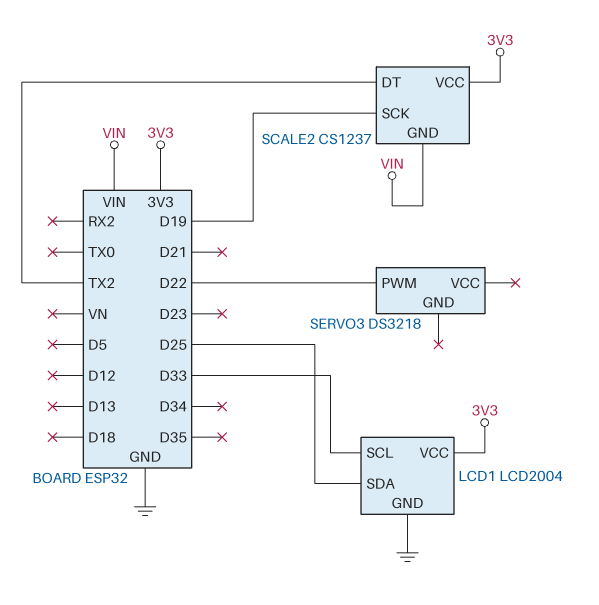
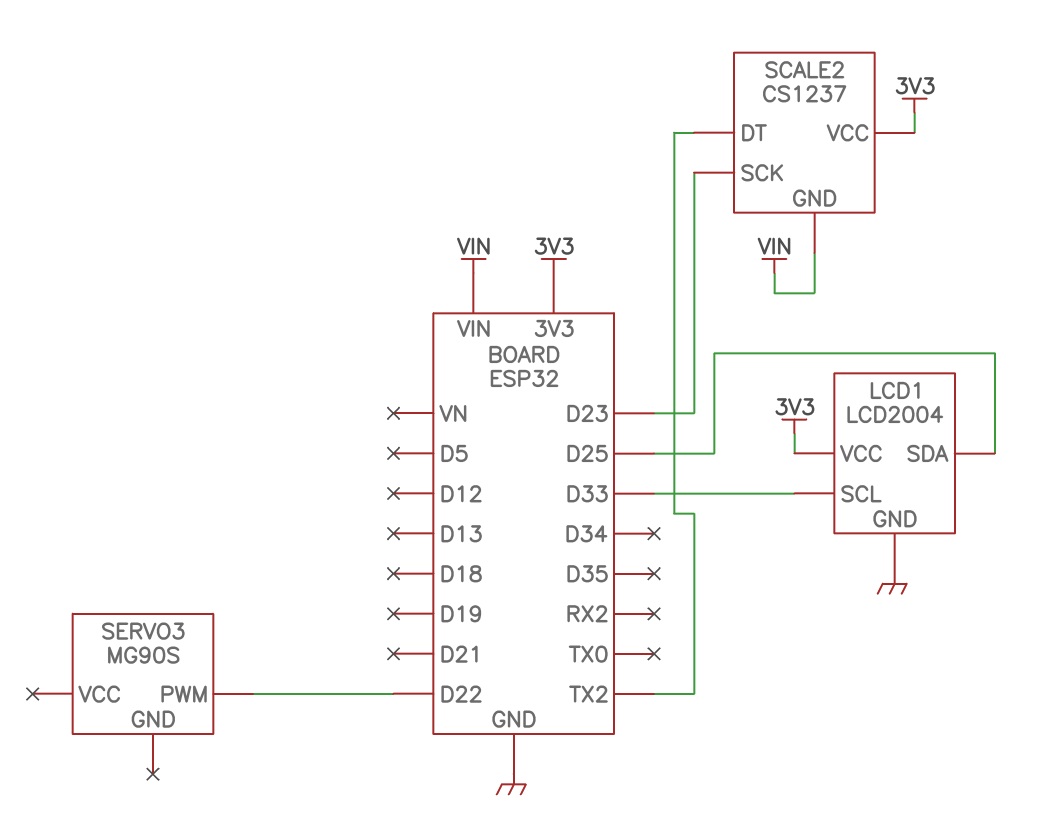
SCALE2 pin SCK: D19 -> D23
SERVO3: DS3218 -> MG90S

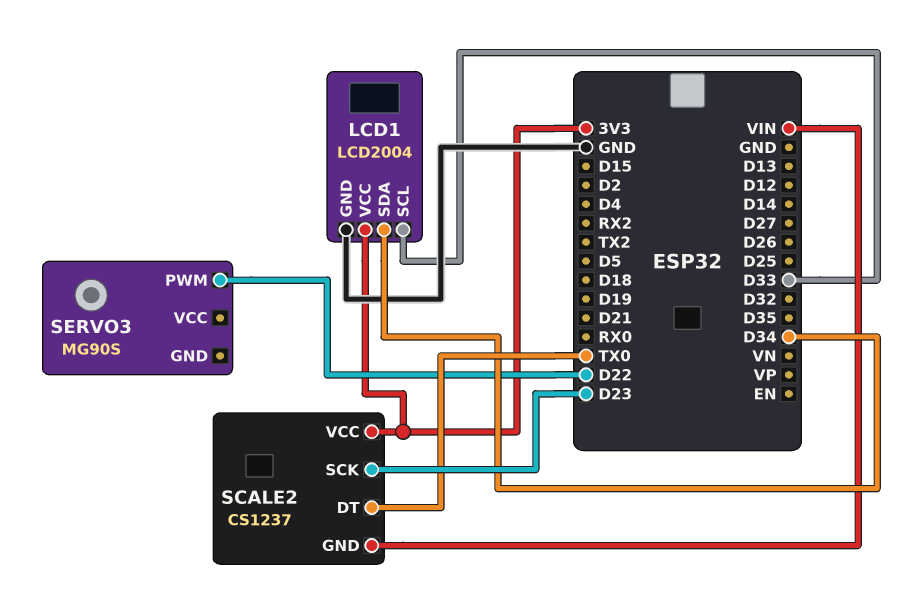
LCD1 pin SDA: D25 -> D34
SCALE2 pin DT: TX2 -> TX0

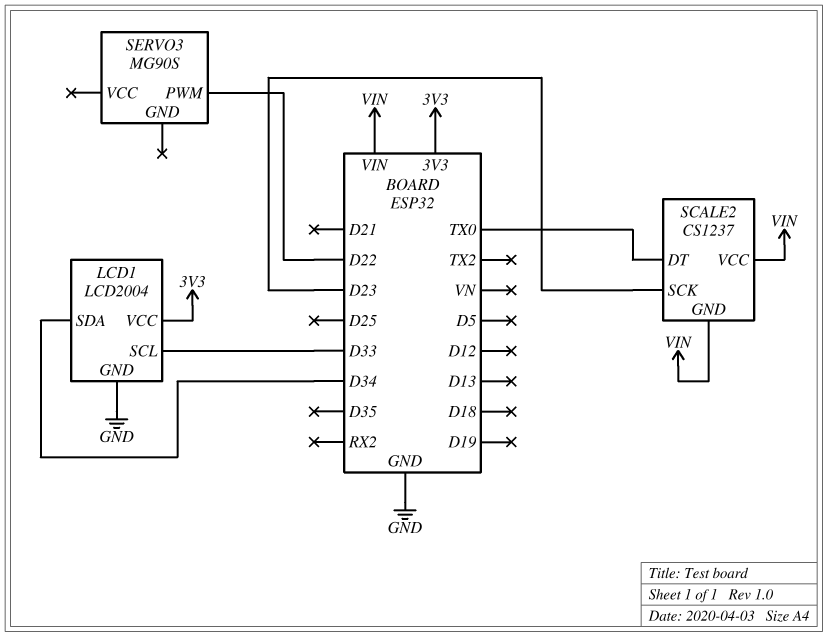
SCALE2 pin VCC: 3V3 -> VIN

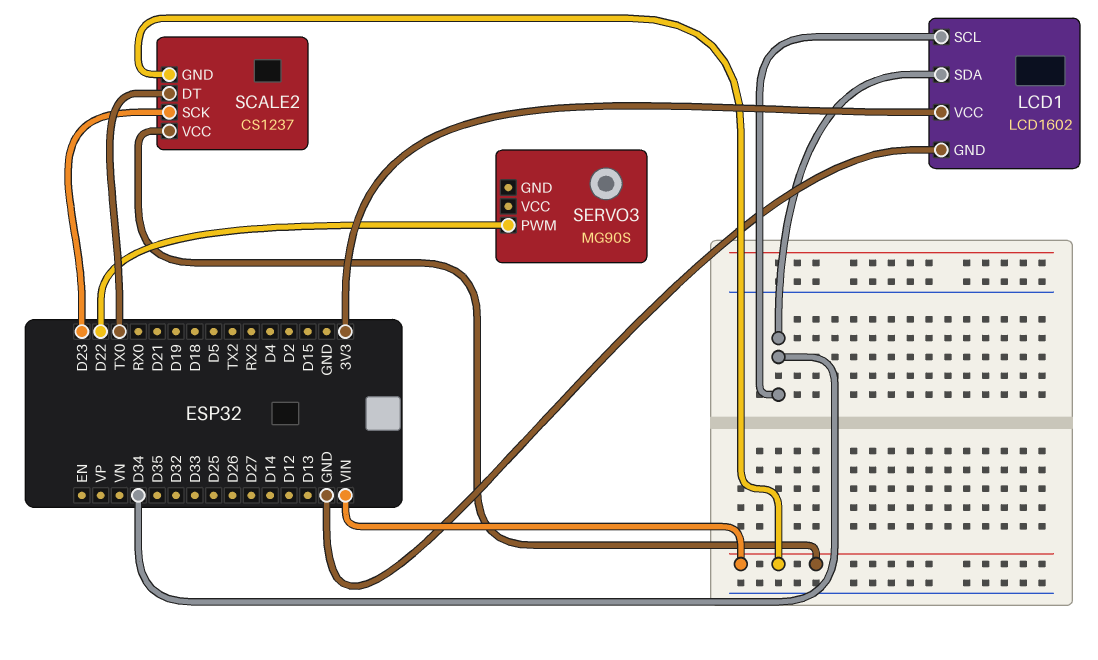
LCD1: LCD2004 -> LCD1602
LCD1 pin SCL: D33 -> D34

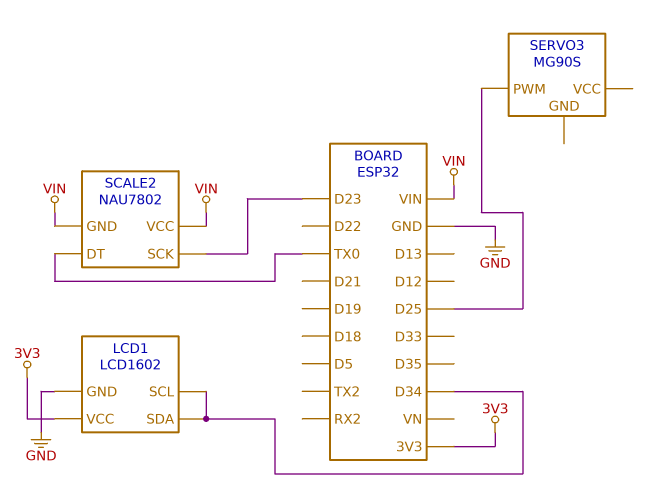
SCALE2: CS1237 -> NAU7802
SERVO3 pin PWM: D22 -> D25

